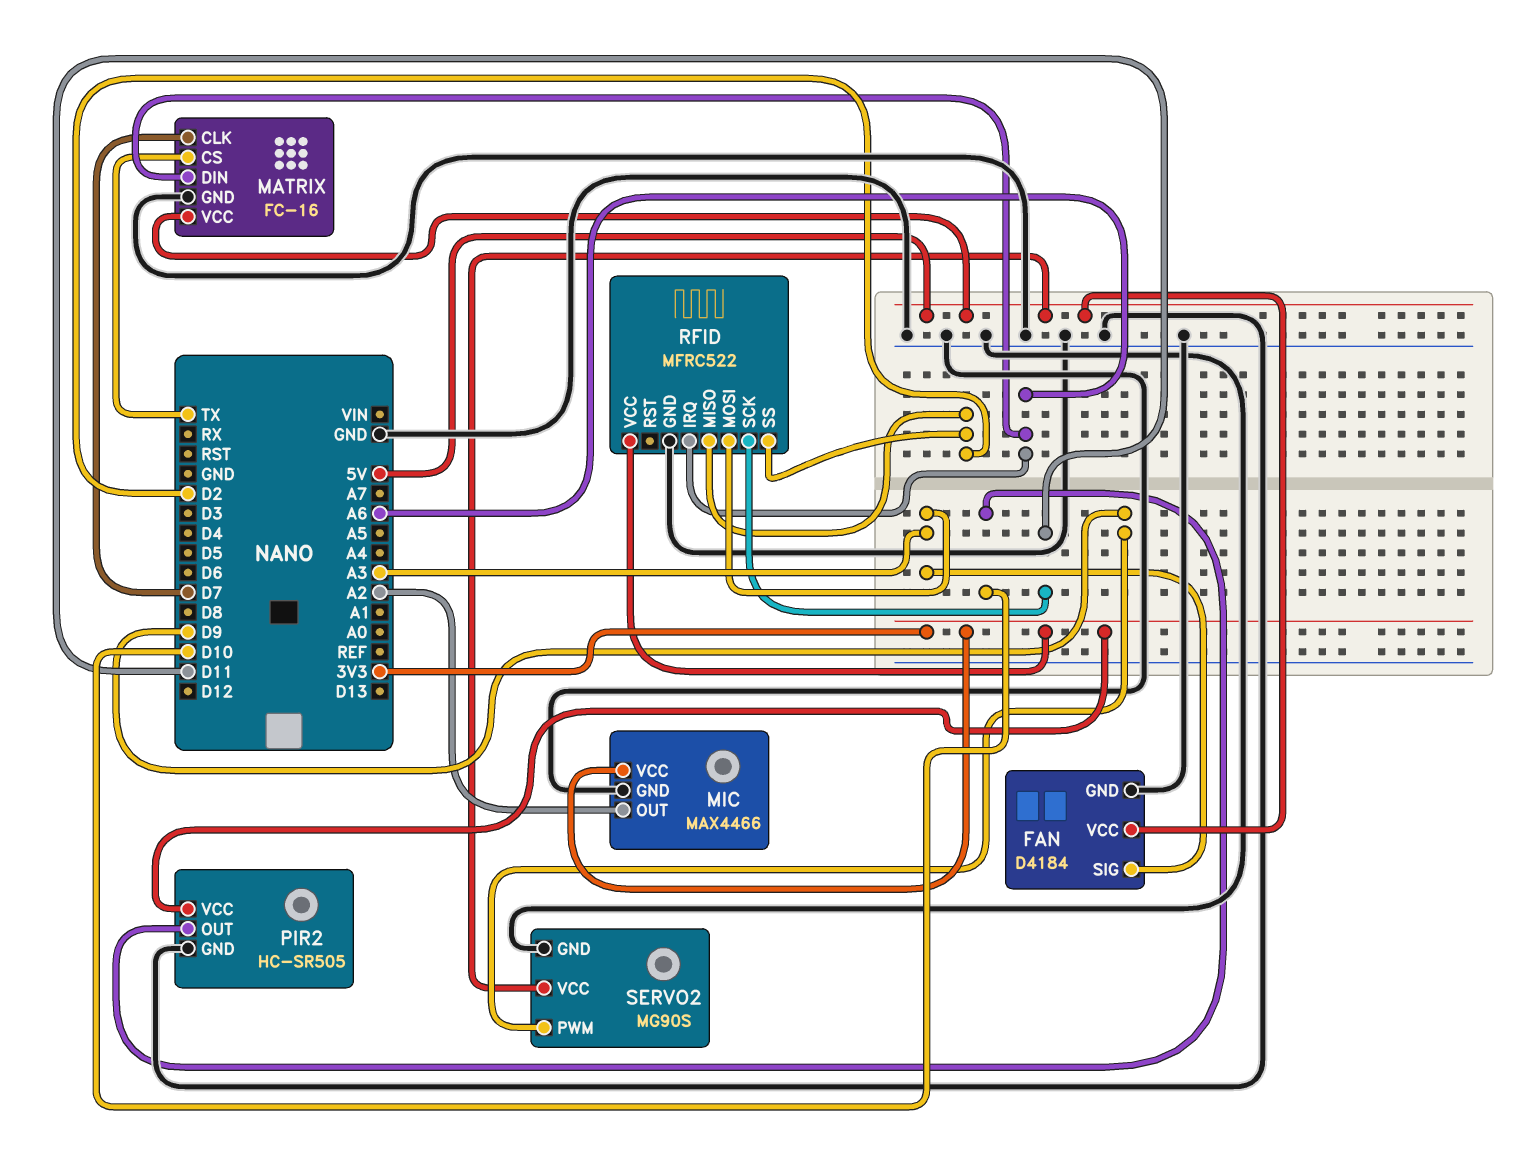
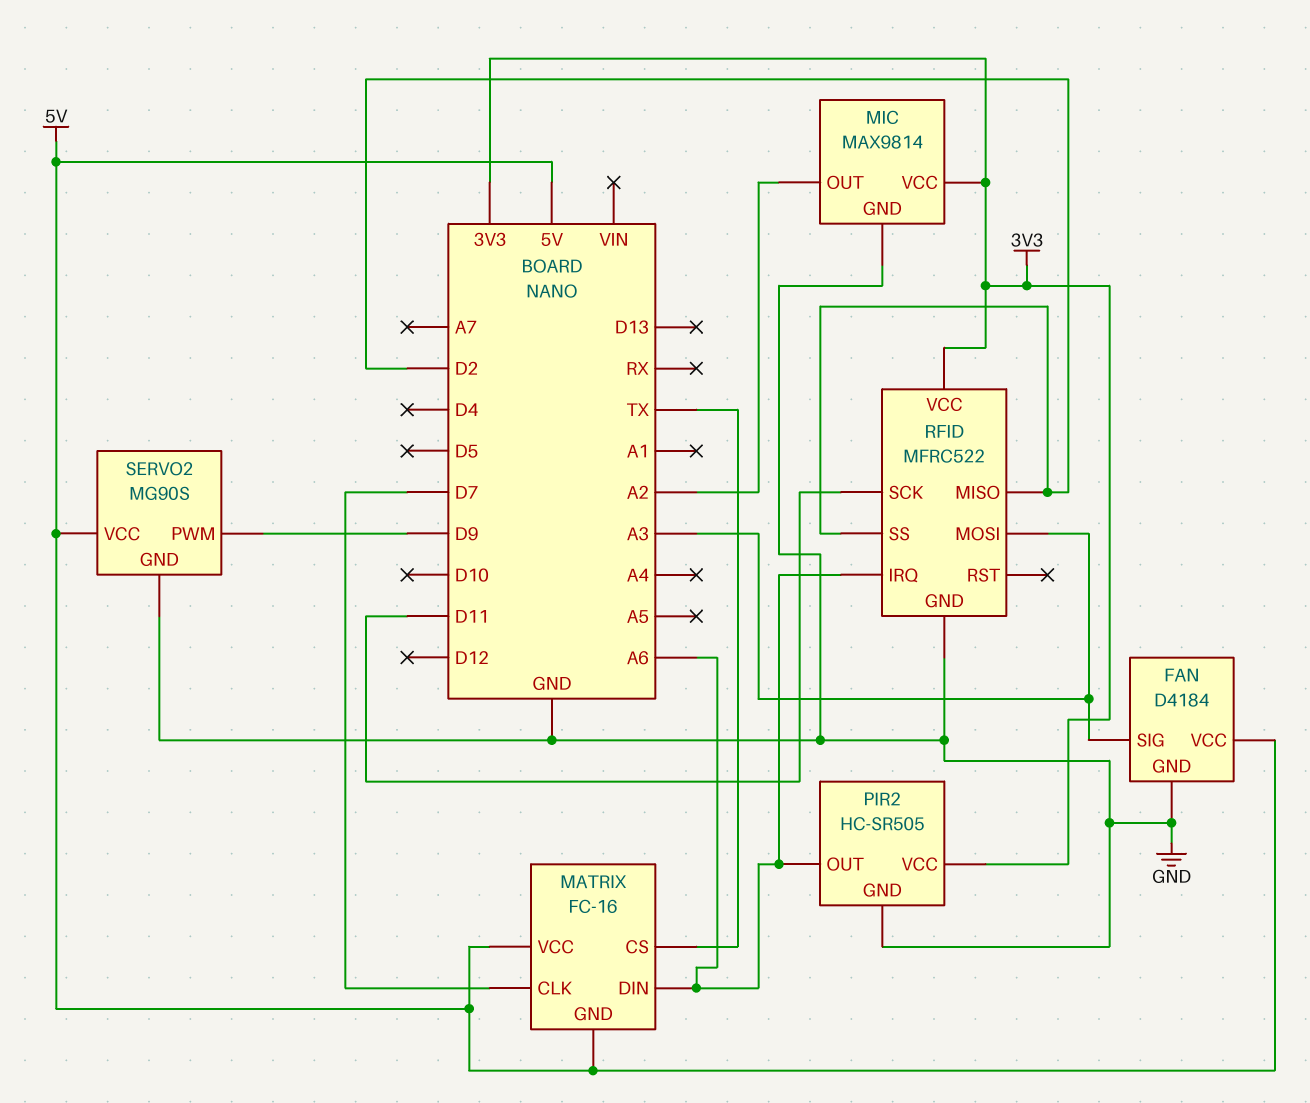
MATRIX pin GND: GND -> 5V
MIC: MAX4466 -> MAX9814
PIR2 pin OUT: D10 -> A6

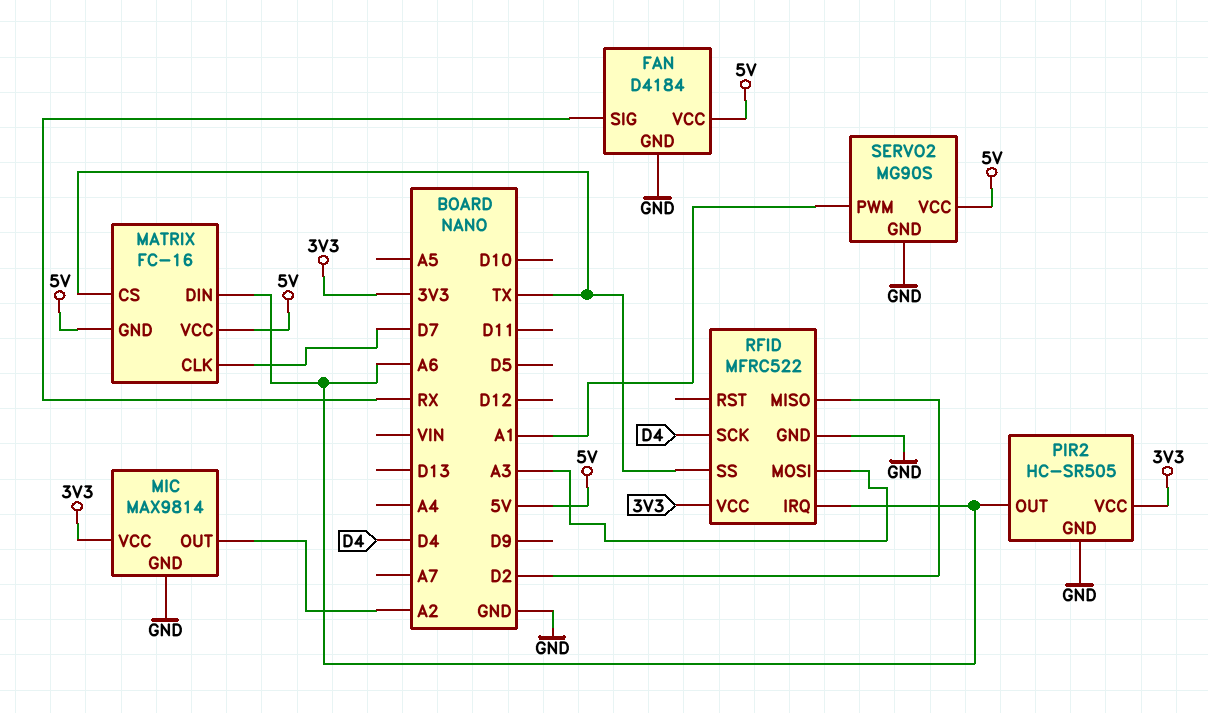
FAN pin SIG: A3 -> RX
RFID pin SCK: D11 -> D4
RFID pin SS: D2 -> TX
SERVO2 pin PWM: D9 -> A1

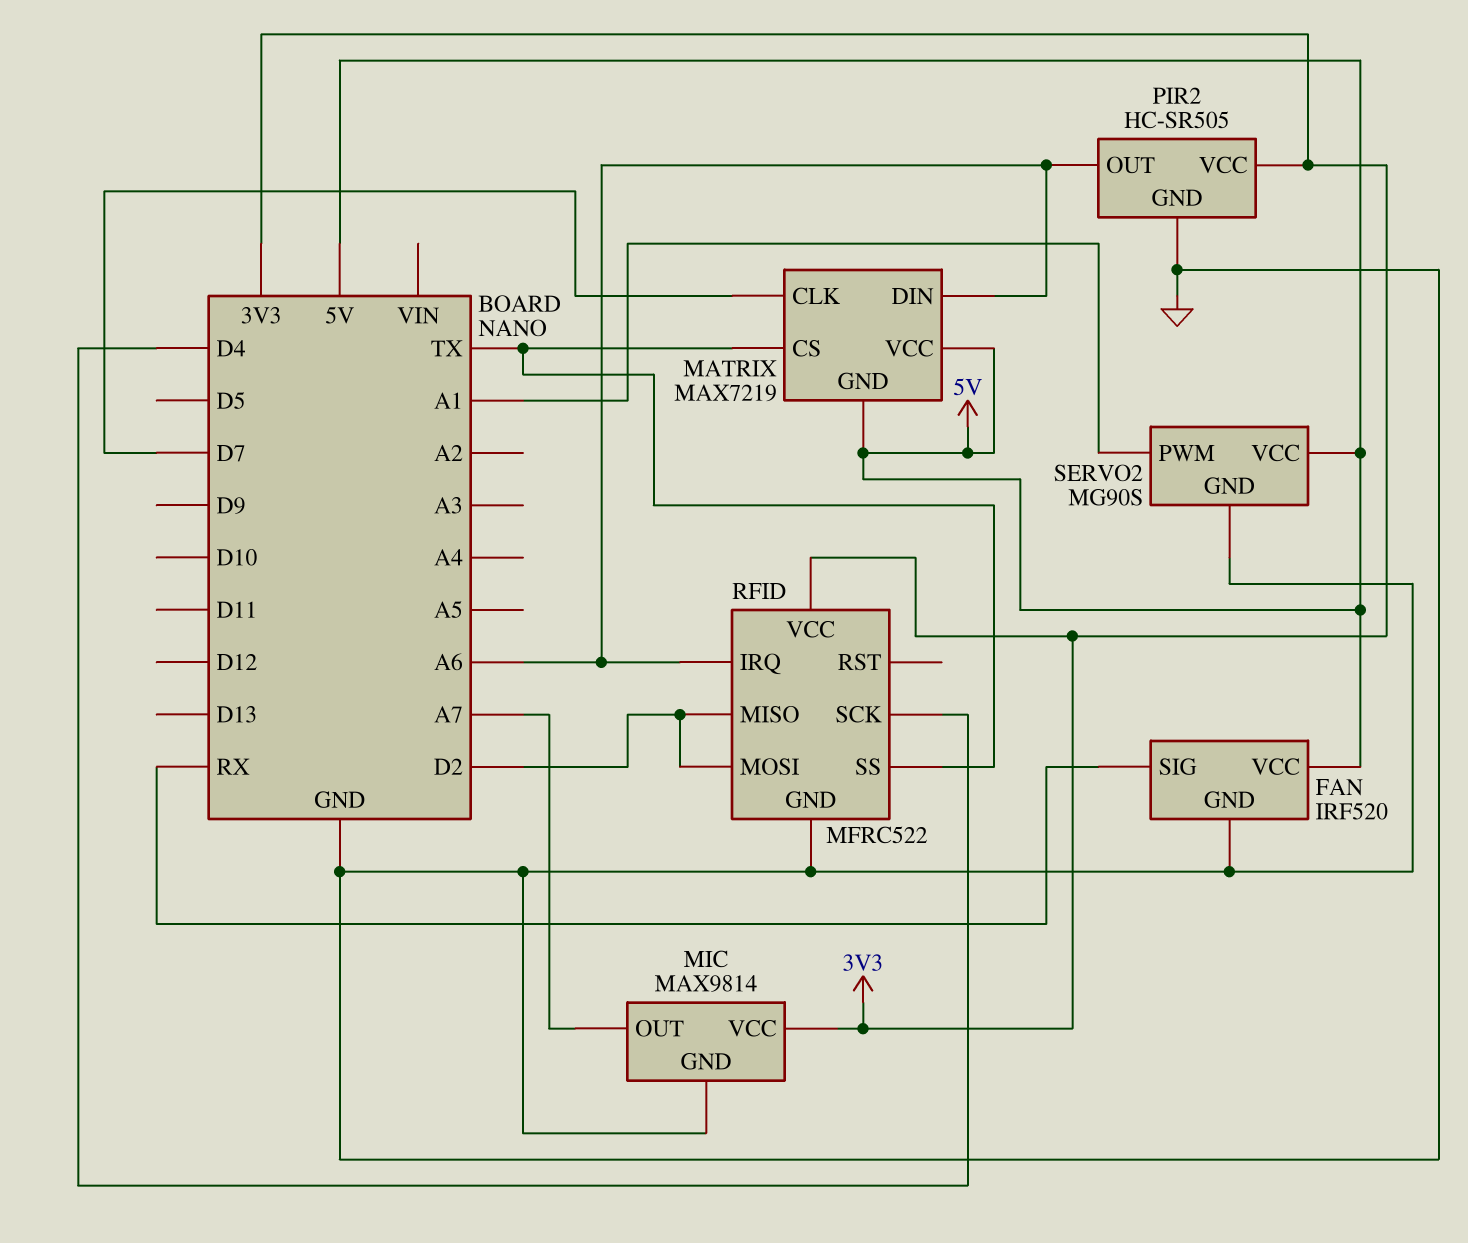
FAN: D4184 -> IRF520
MATRIX: FC-16 -> MAX7219
MIC pin OUT: A2 -> A7
RFID pin MOSI: A3 -> D2

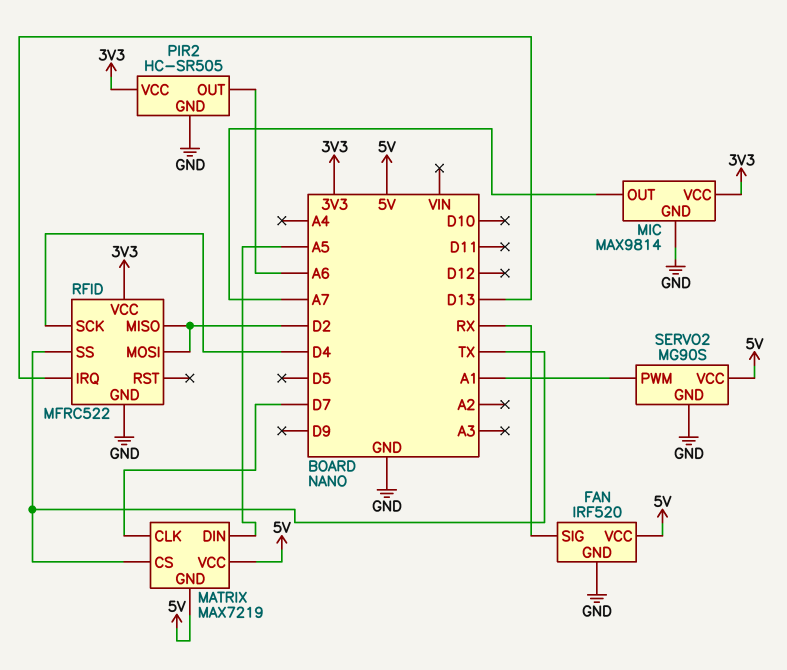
MATRIX pin DIN: A6 -> A5
RFID pin IRQ: A6 -> D13

